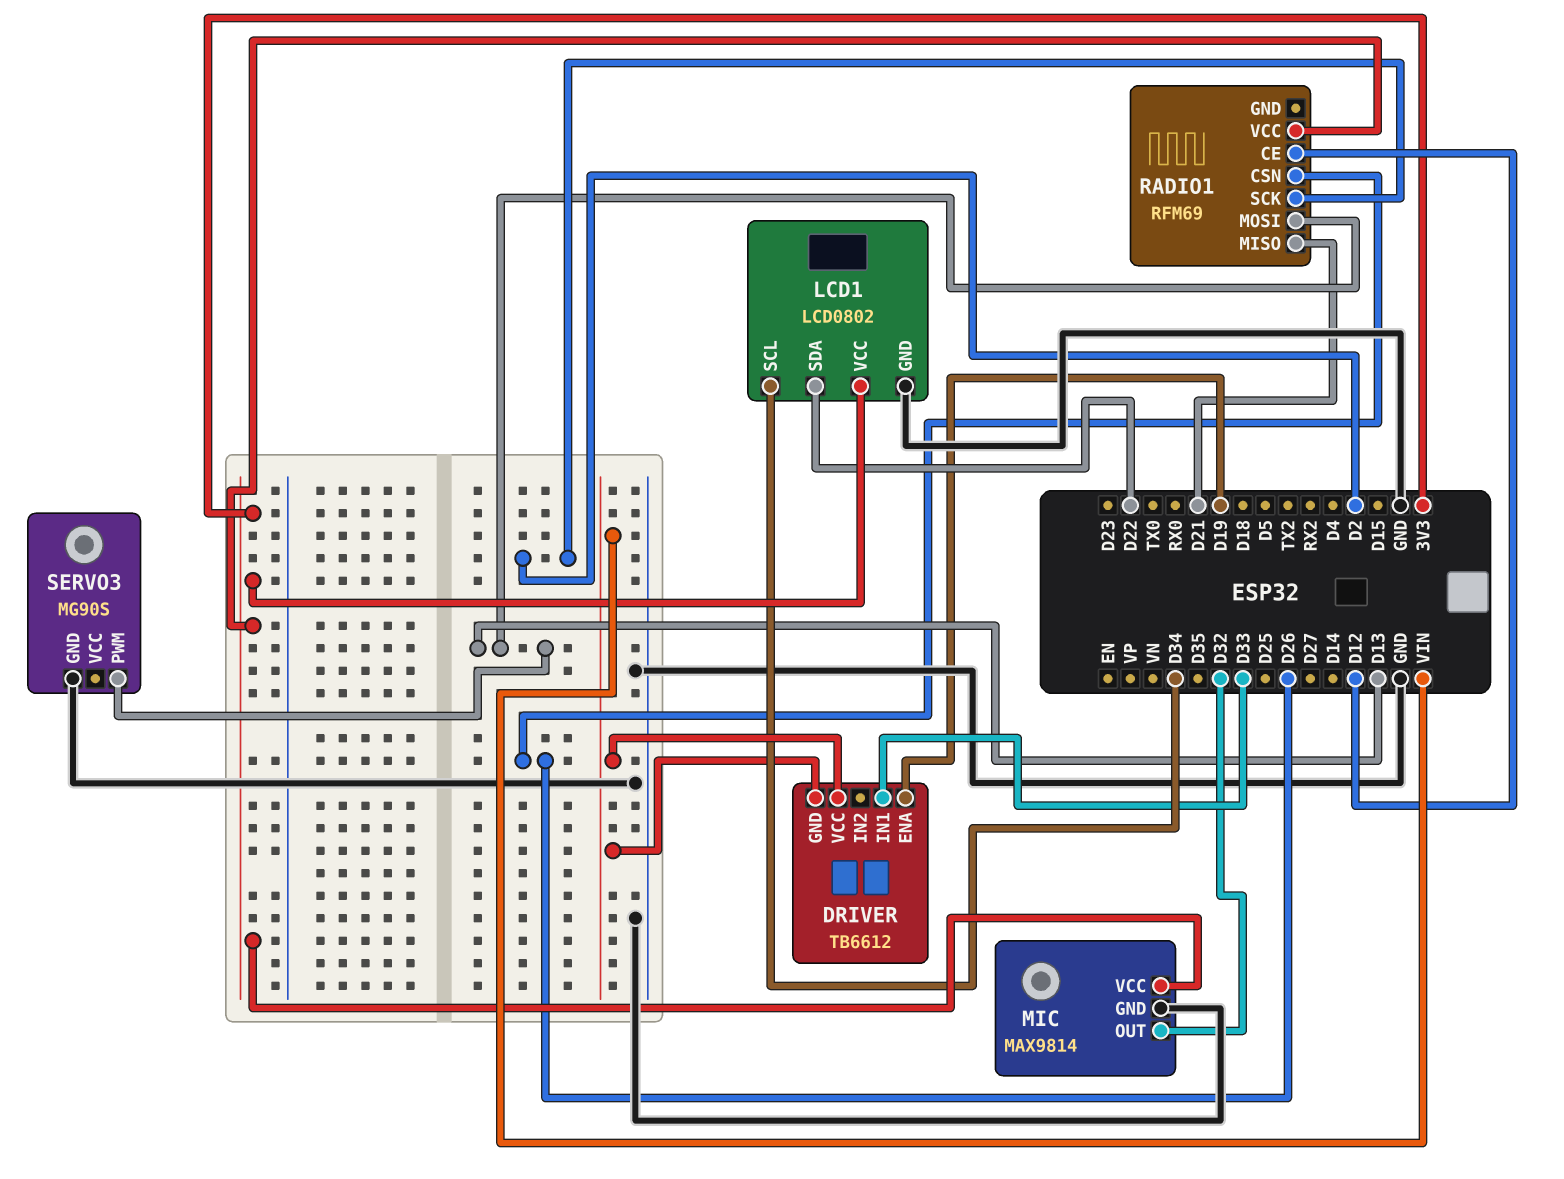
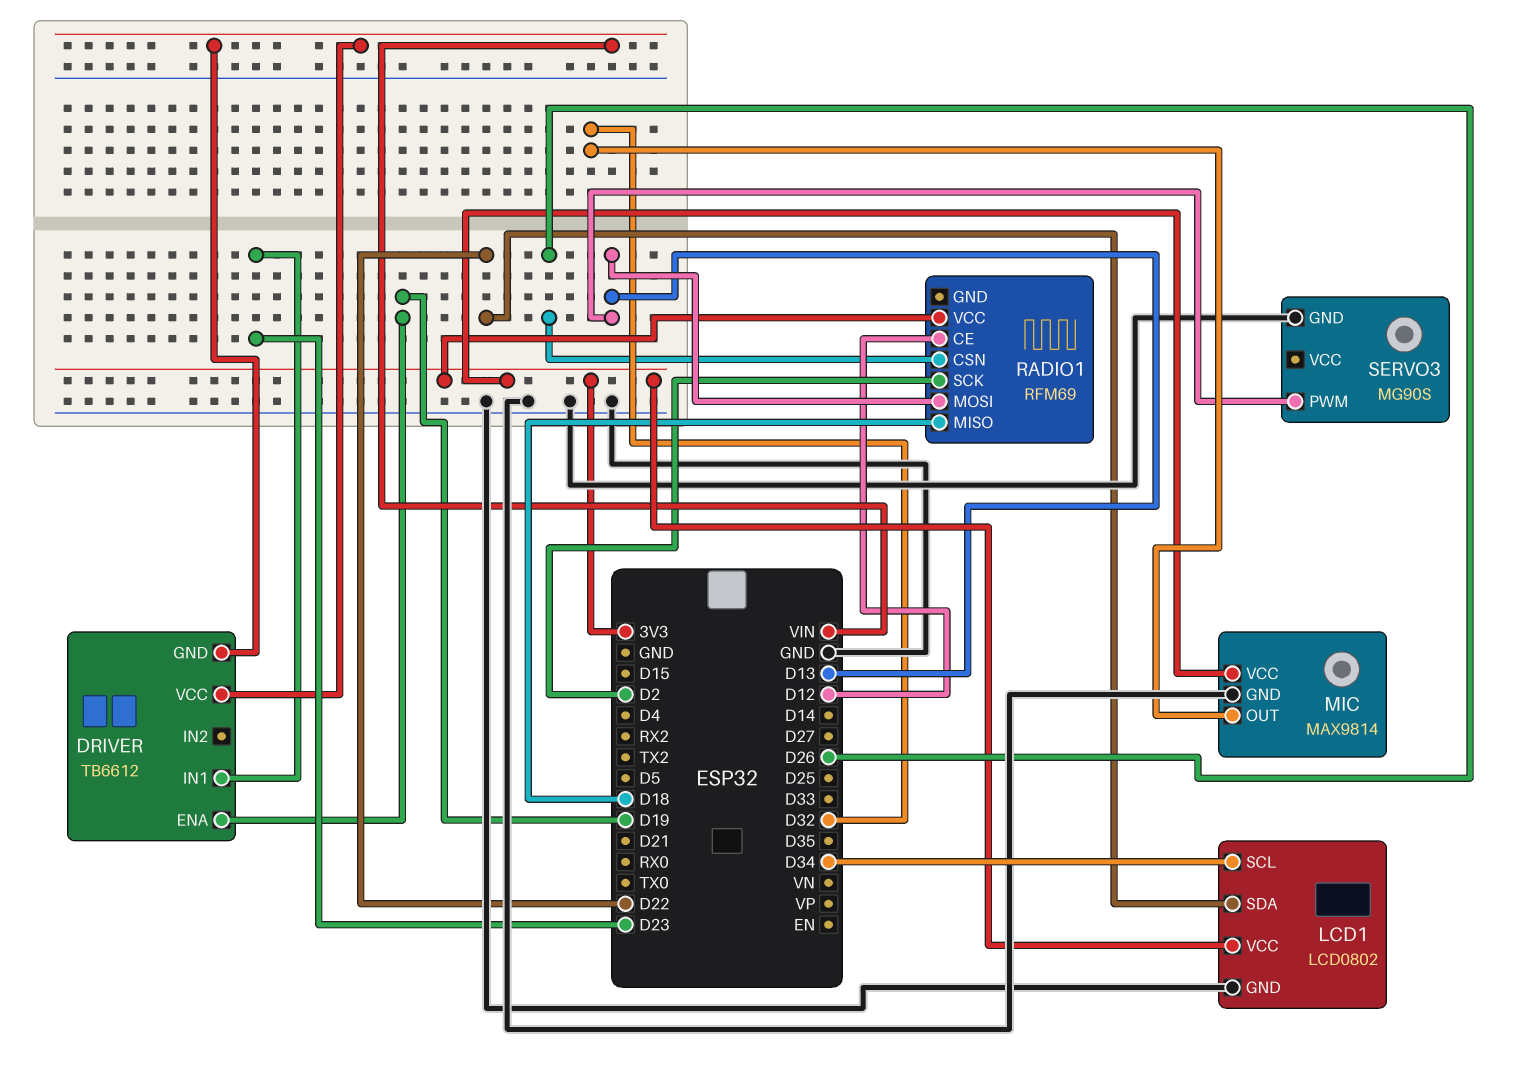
DRIVER pin IN1: D33 -> D23
RADIO1 pin MISO: D21 -> D18

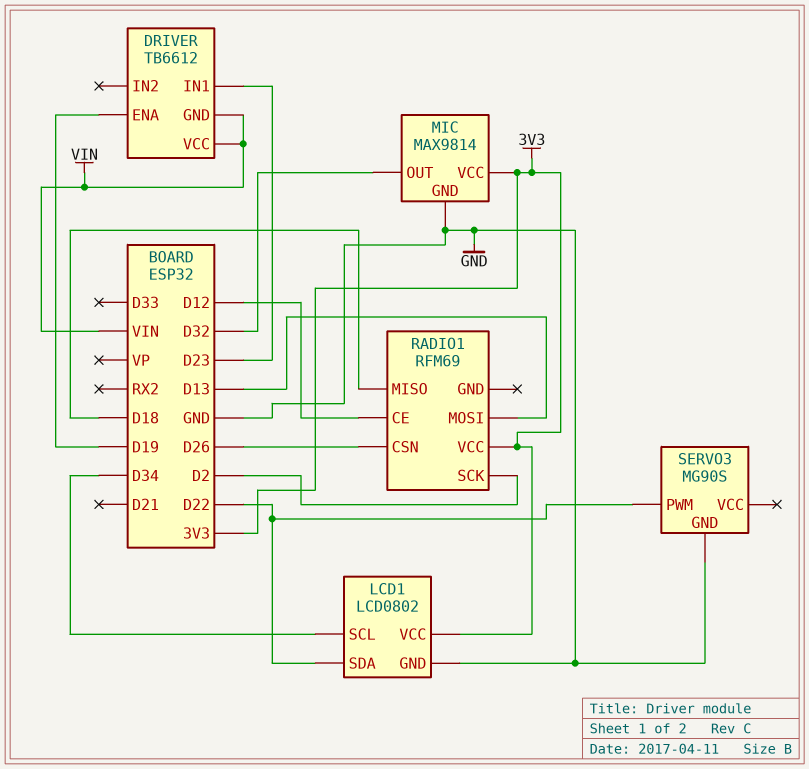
SERVO3 pin PWM: D13 -> D22

